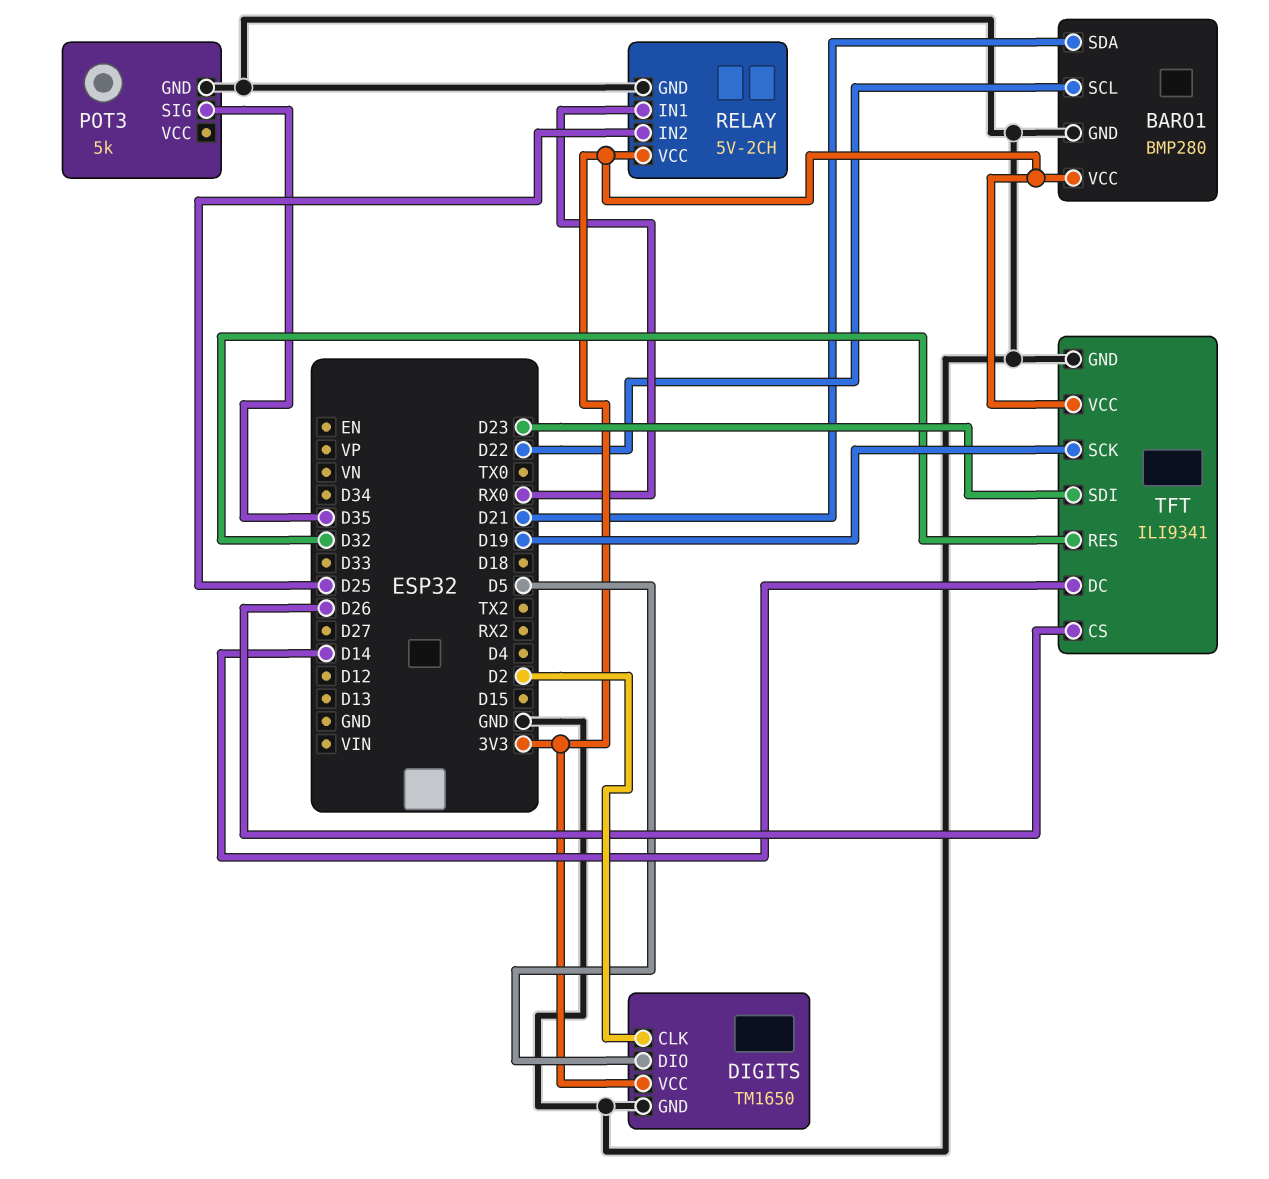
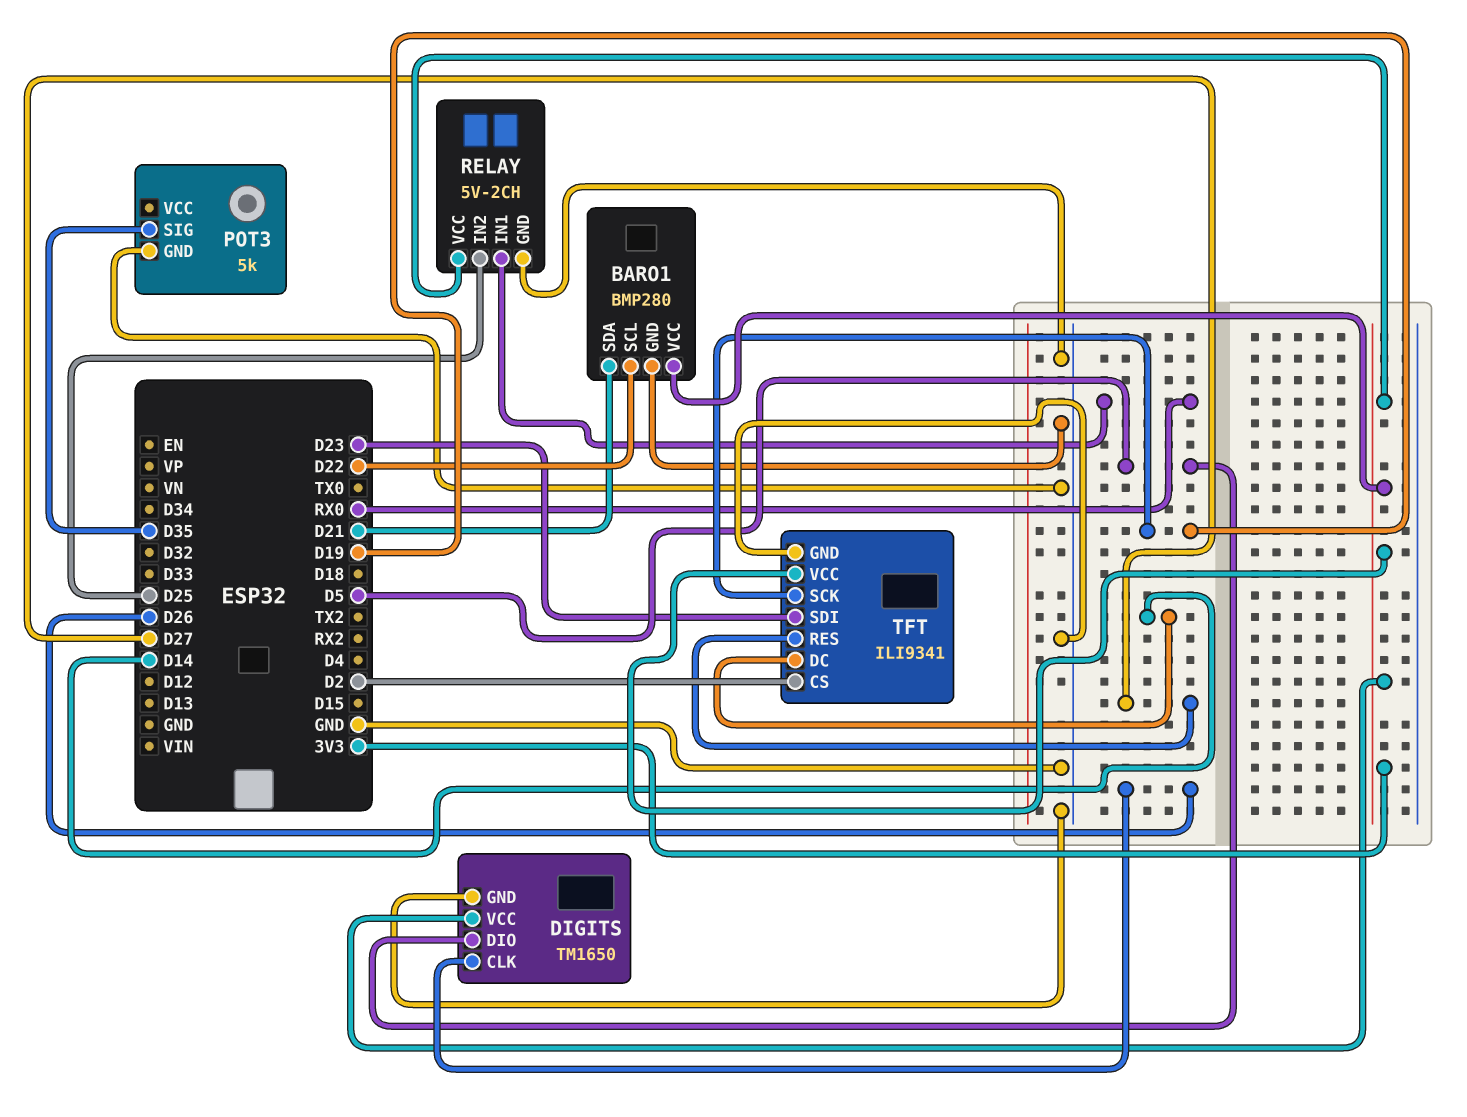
DIGITS pin CLK: D2 -> D26
TFT pin CS: D26 -> D2
TFT pin RES: D32 -> D27

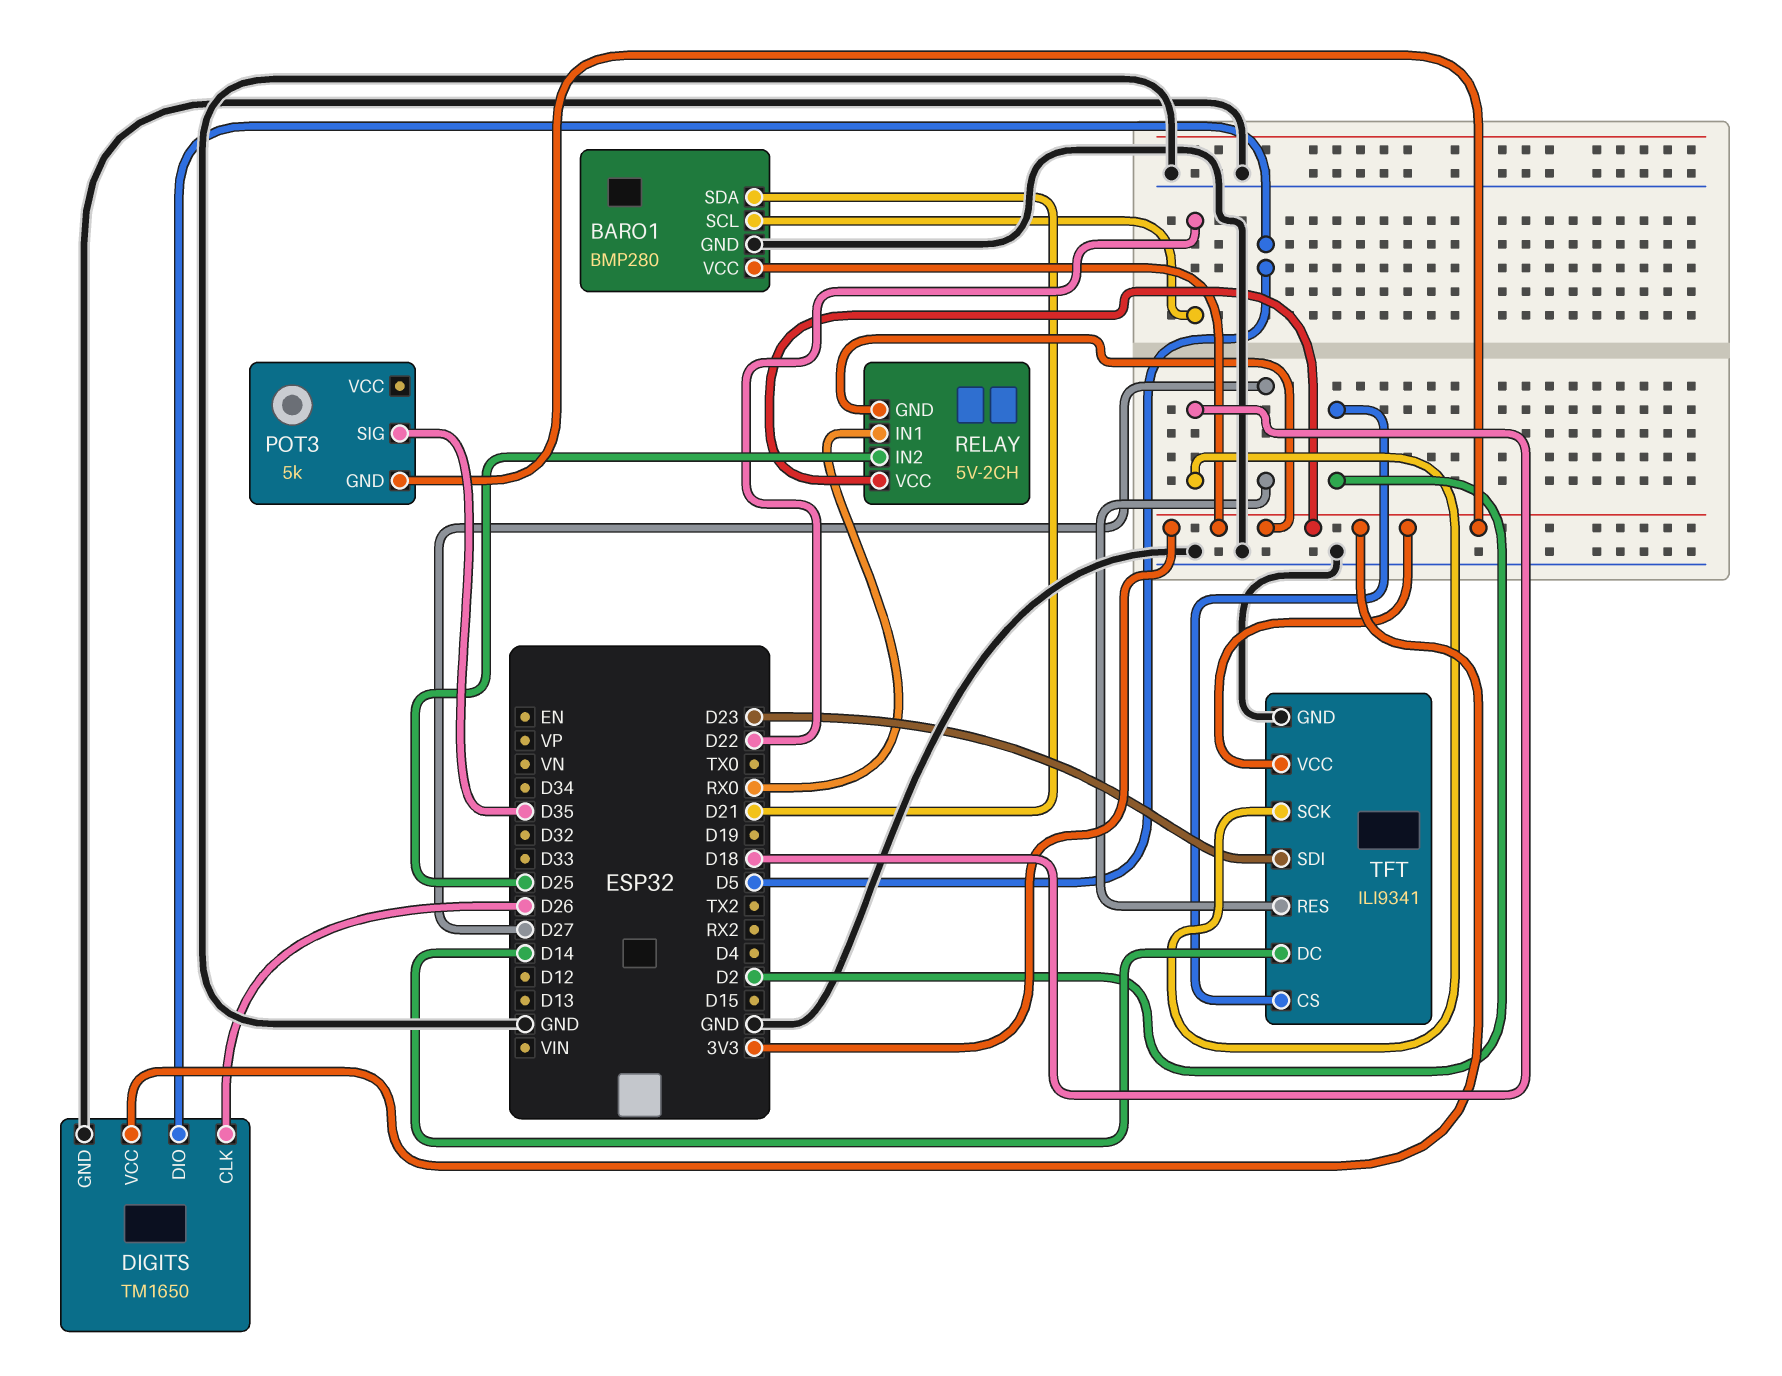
POT3 pin GND: GND -> 3V3
RELAY pin GND: GND -> 3V3
TFT pin SCK: D19 -> D18

